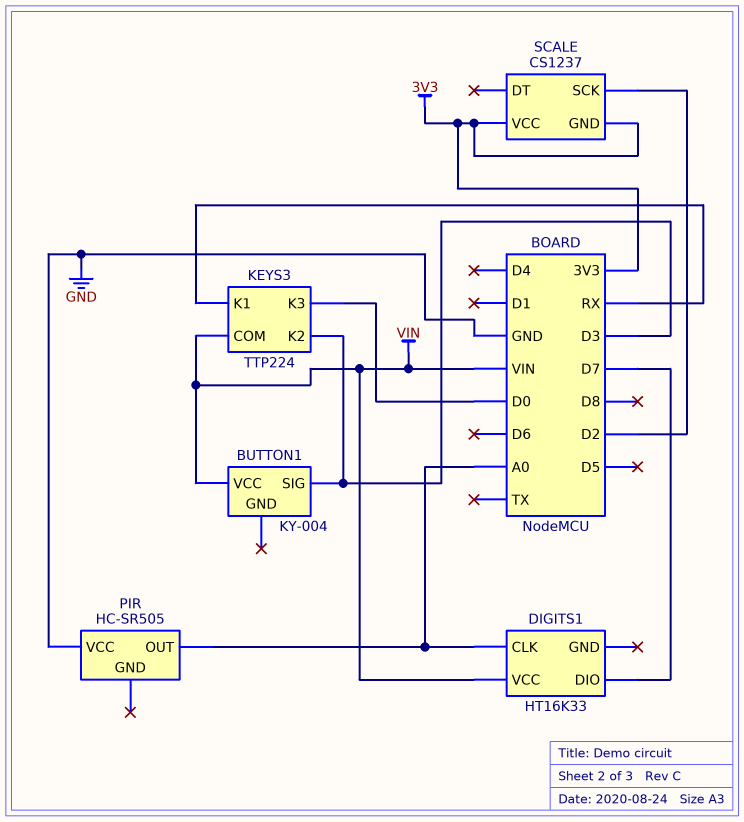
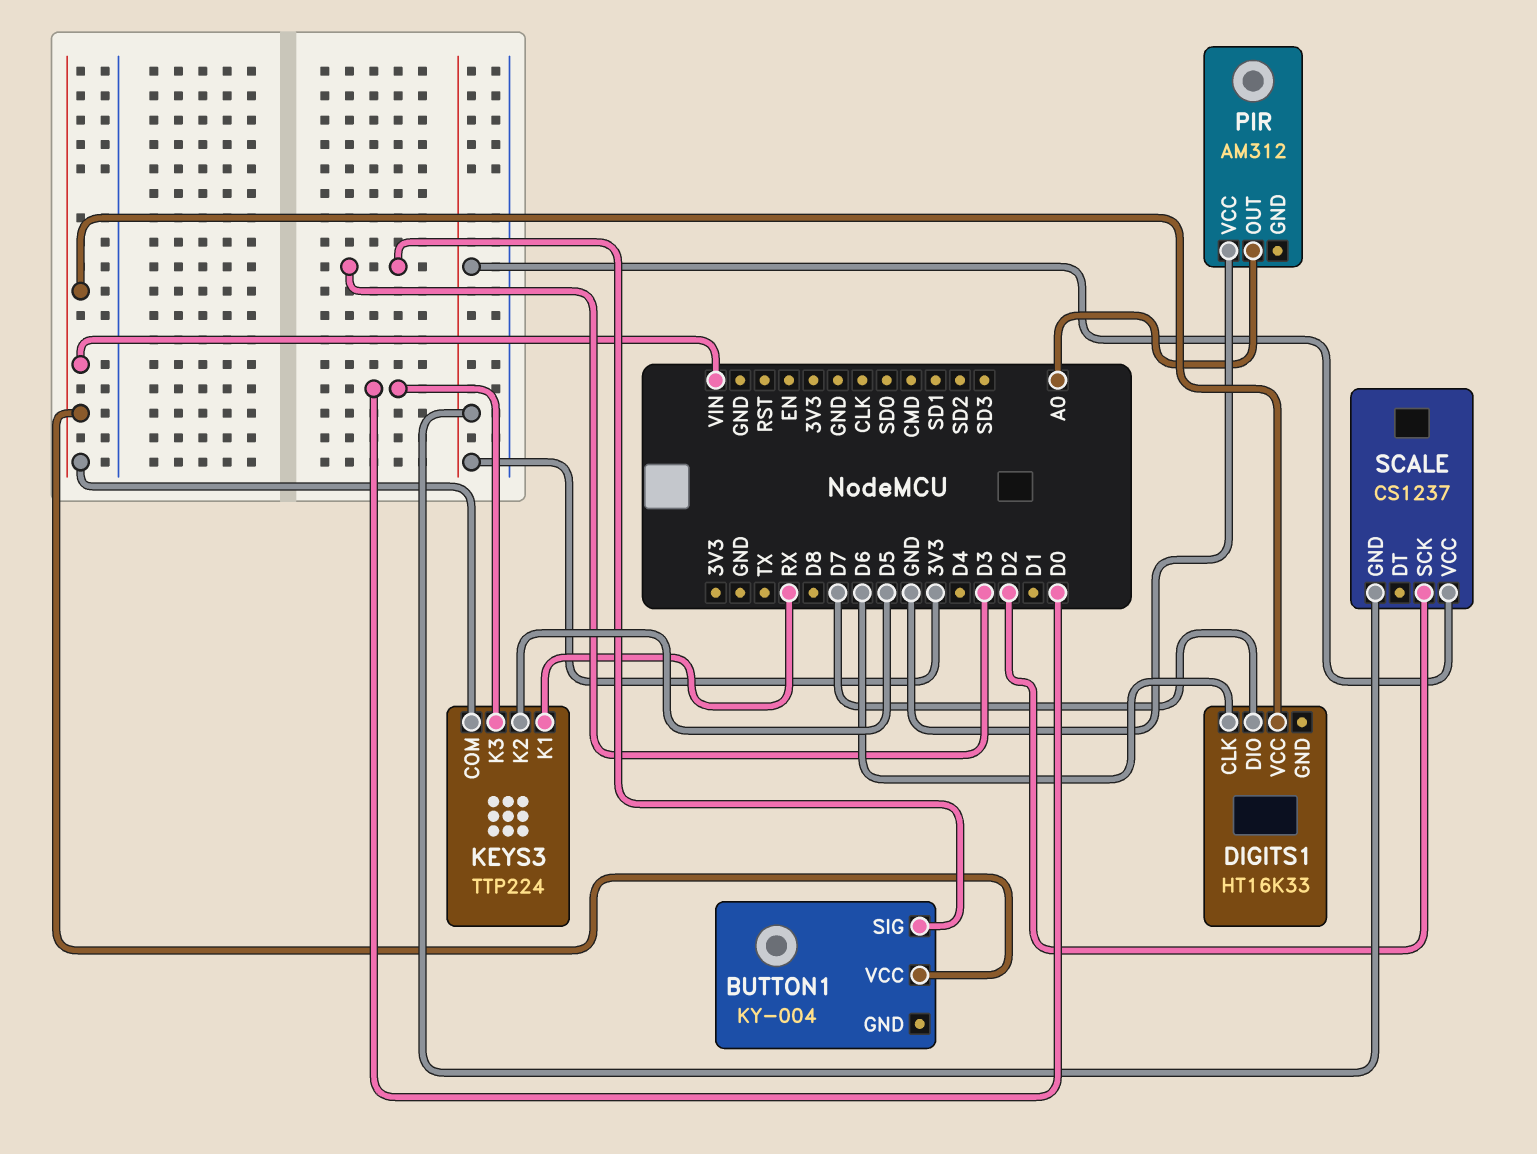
DIGITS1 pin CLK: A0 -> D6
KEYS3 pin K2: D3 -> D5
PIR: HC-SR505 -> AM312

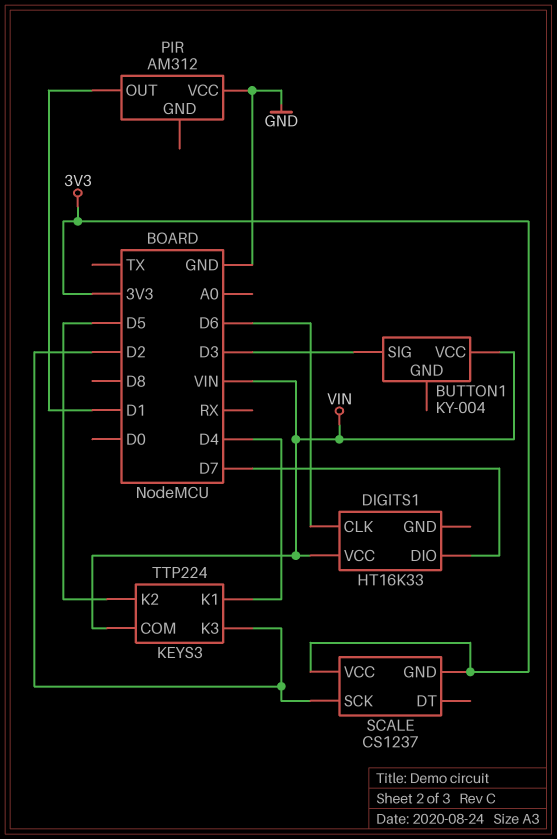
KEYS3 pin K1: RX -> D4
KEYS3 pin K3: D0 -> D2
PIR pin OUT: A0 -> D1

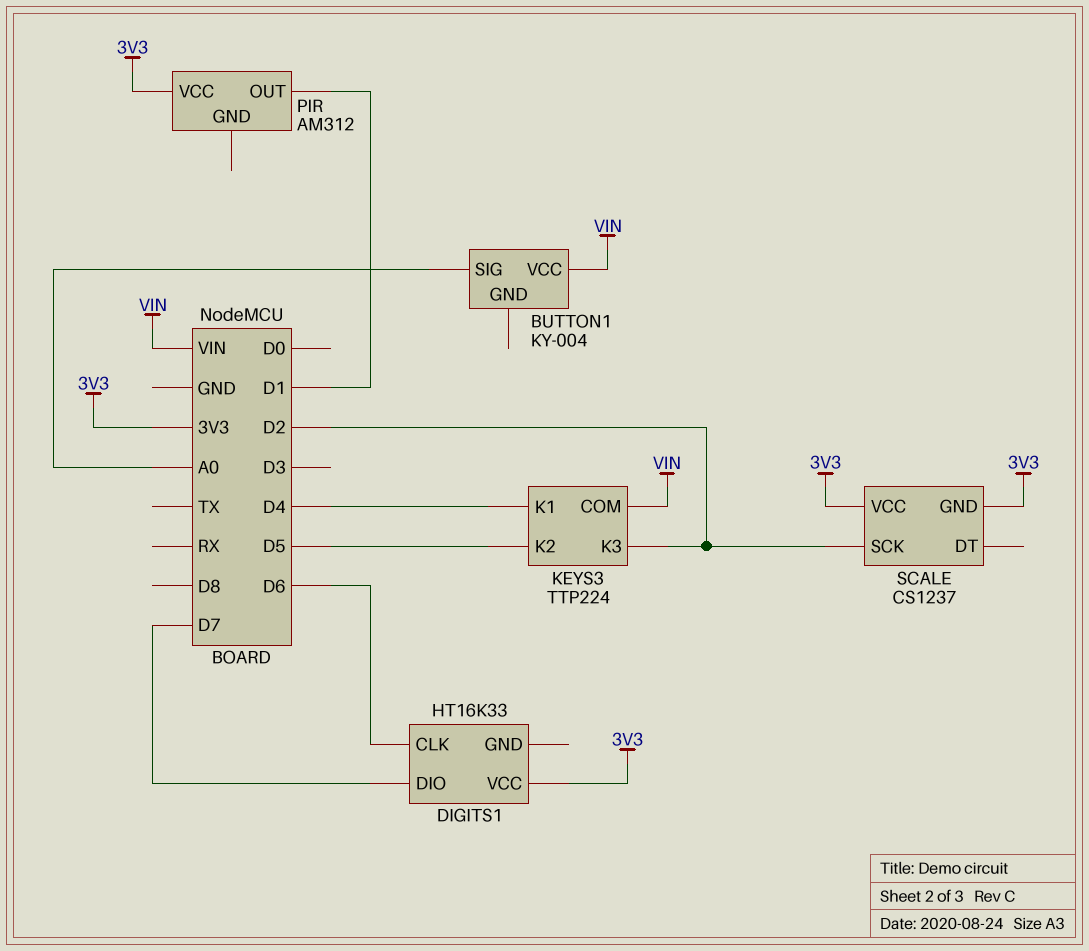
BUTTON1 pin SIG: D3 -> A0
DIGITS1 pin VCC: VIN -> 3V3
PIR pin VCC: GND -> 3V3

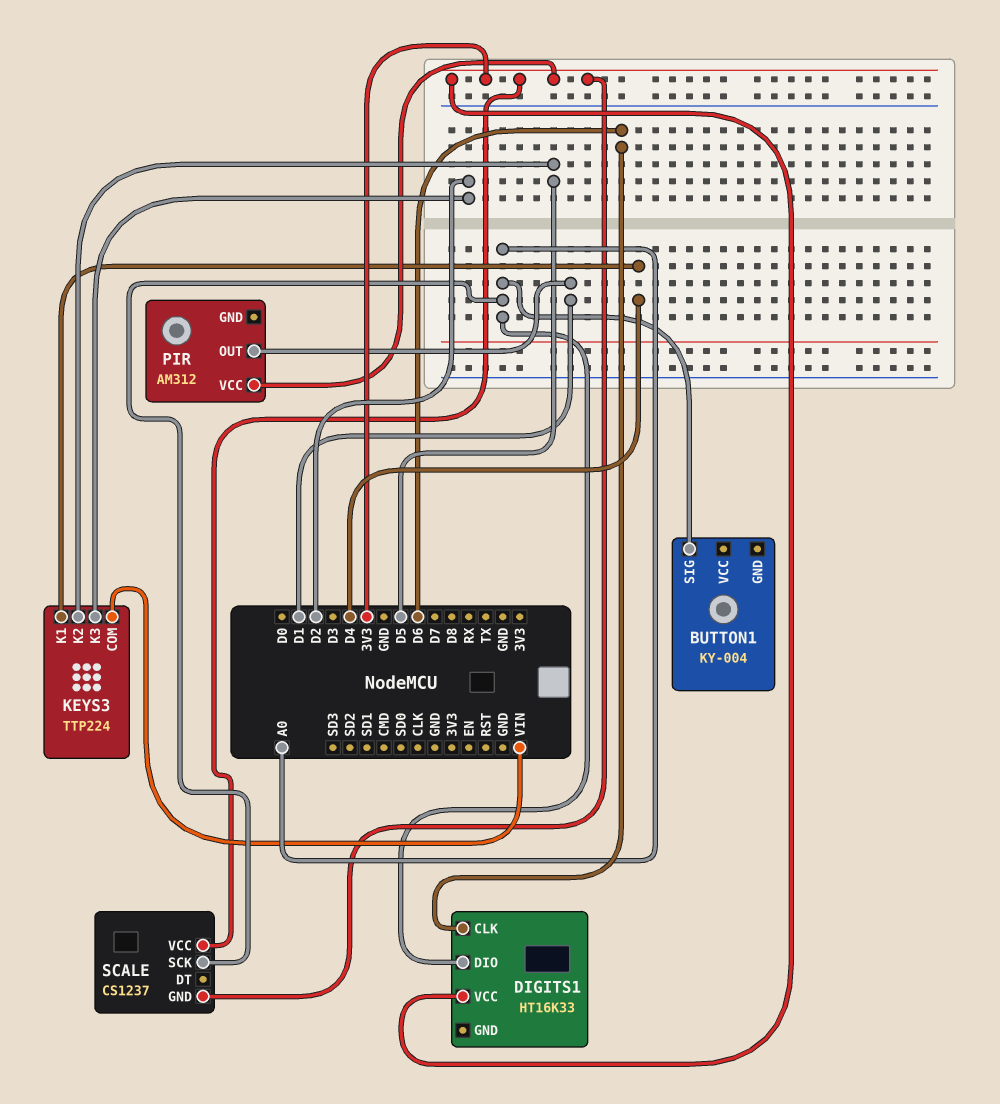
BUTTON1 pin VCC: VIN -> none
DIGITS1 pin DIO: D7 -> A0
SCALE pin SCK: D2 -> A0

